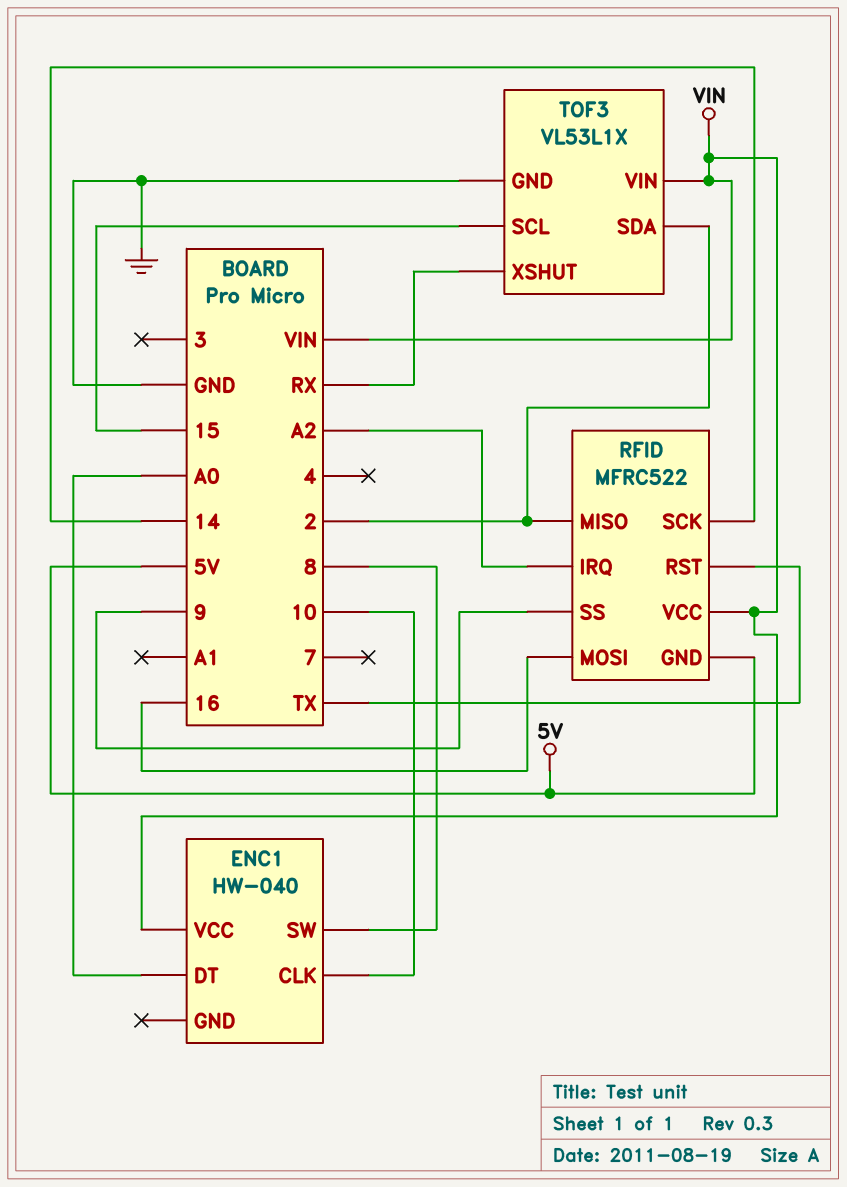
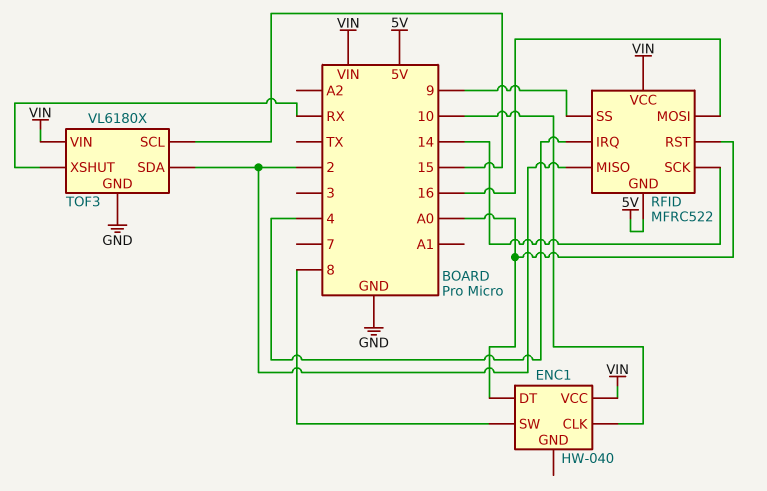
RFID pin IRQ: A2 -> 4
RFID pin RST: TX -> A0
TOF3: VL53L1X -> VL6180X

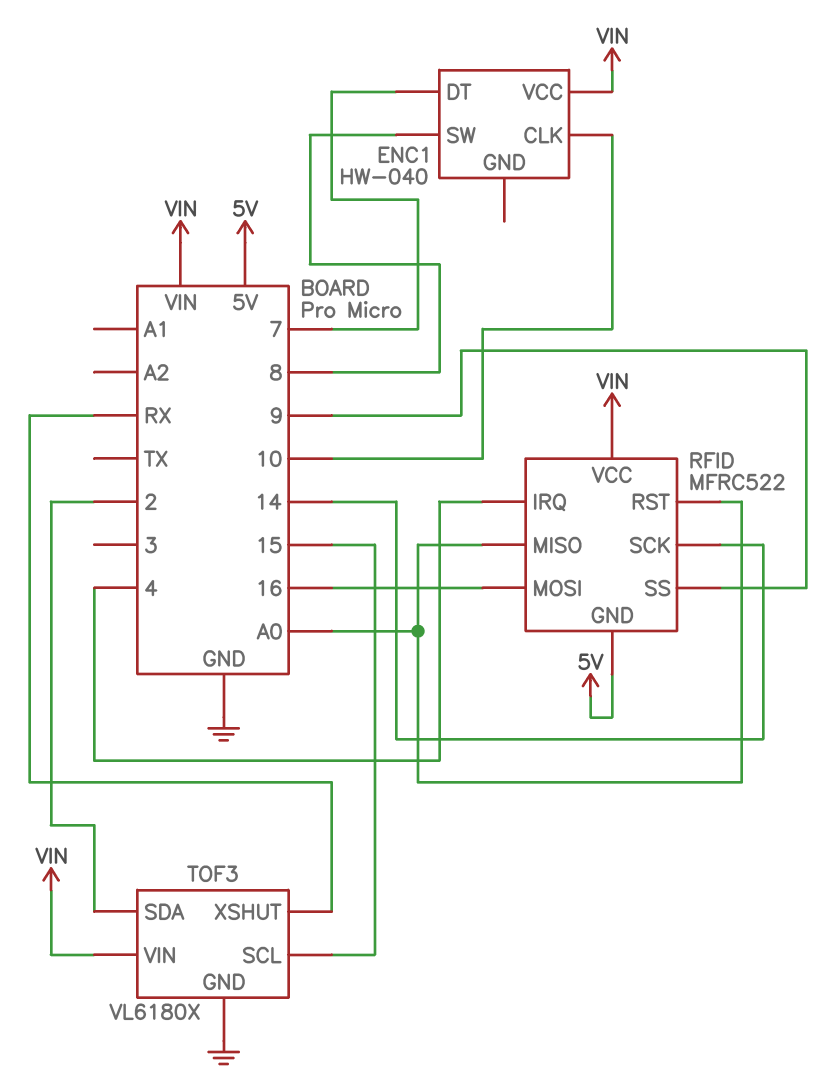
ENC1 pin DT: A0 -> 7
RFID pin MISO: 2 -> A0

